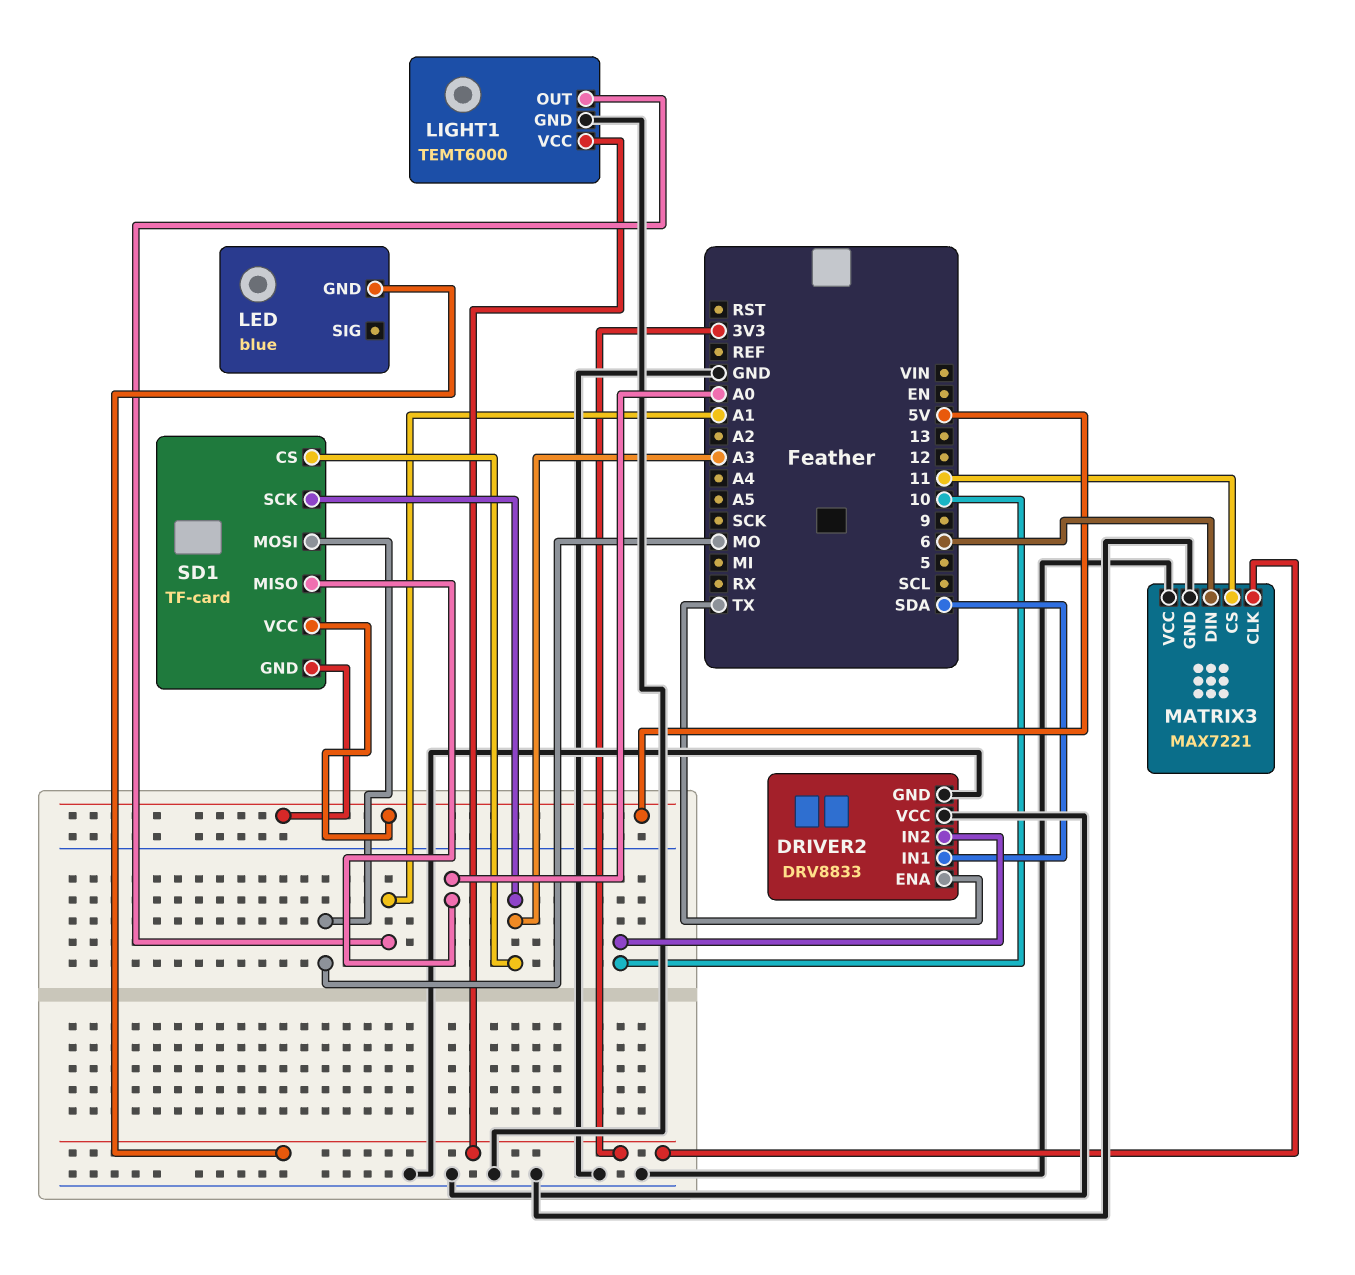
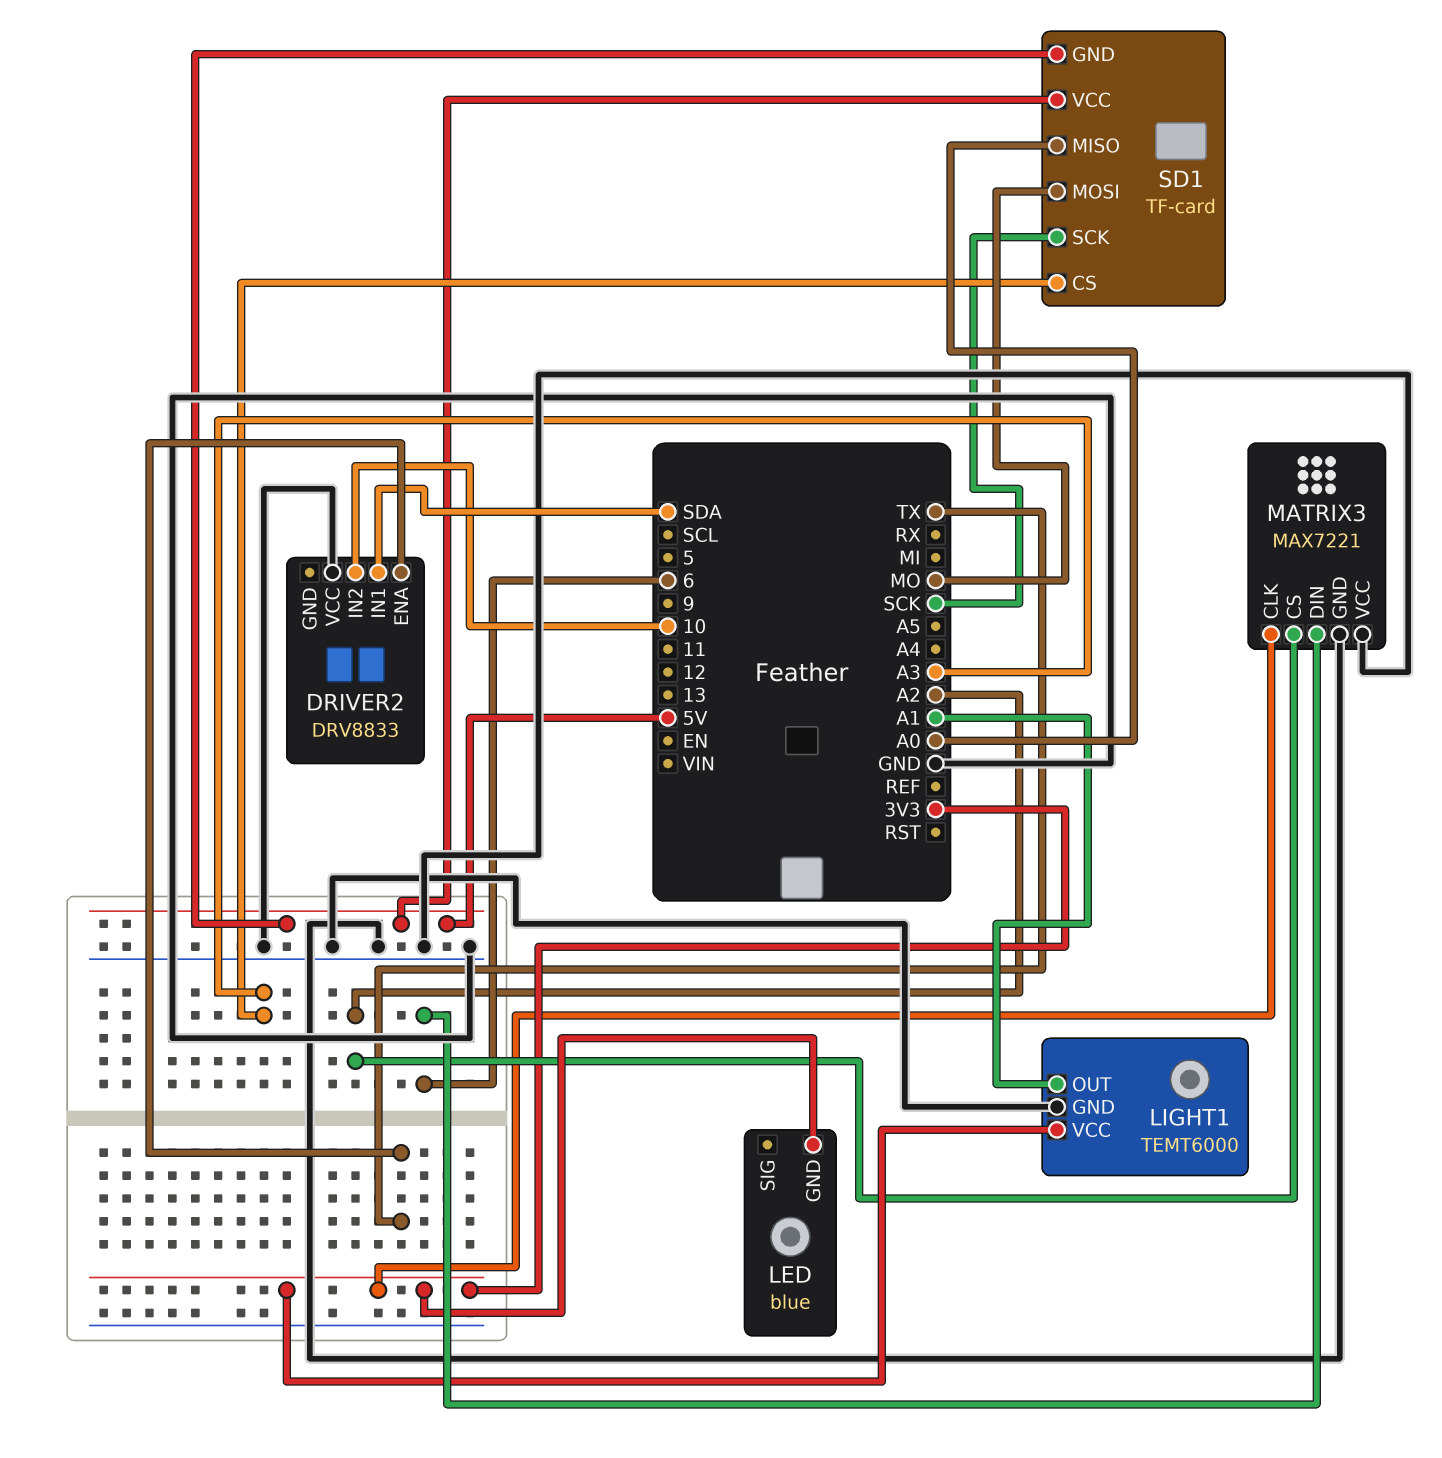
DRIVER2 pin GND: GND -> none
MATRIX3 pin CS: 11 -> A2
SD1 pin SCK: A3 -> SCK

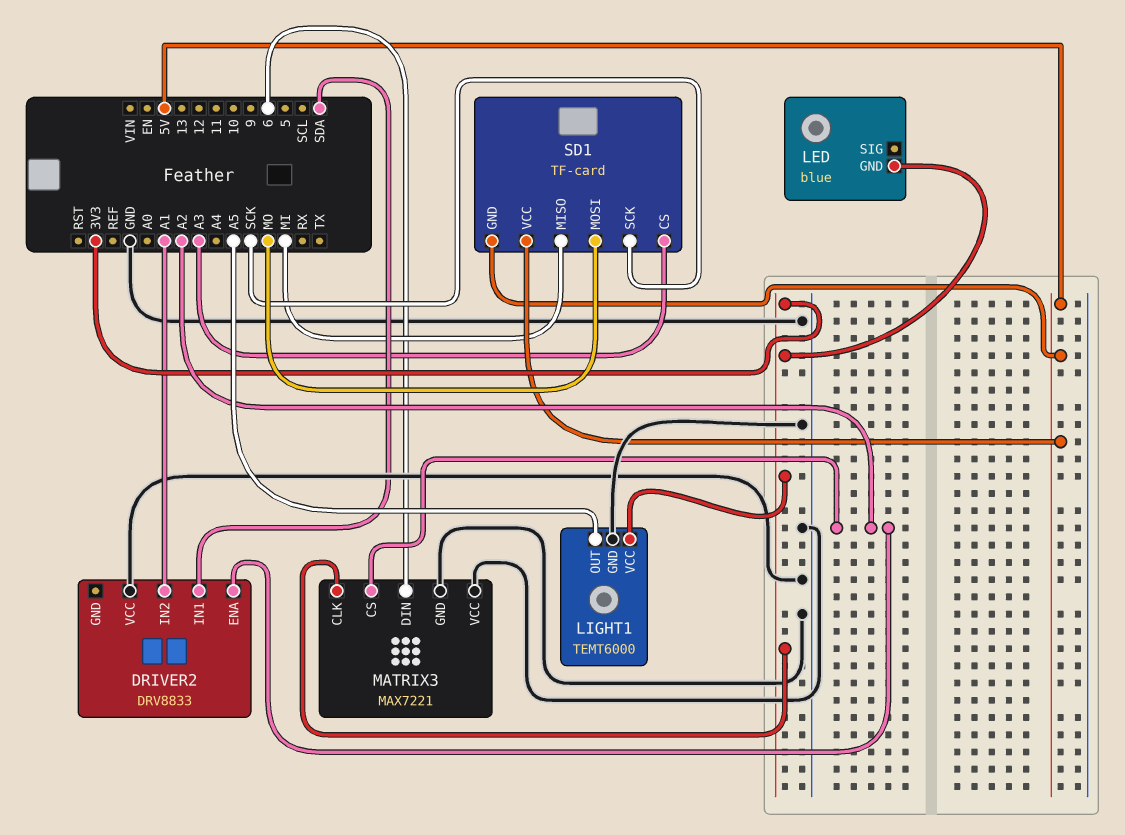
DRIVER2 pin ENA: TX -> A2
DRIVER2 pin IN2: 10 -> A1
LIGHT1 pin OUT: A1 -> A5
SD1 pin MISO: A0 -> MI

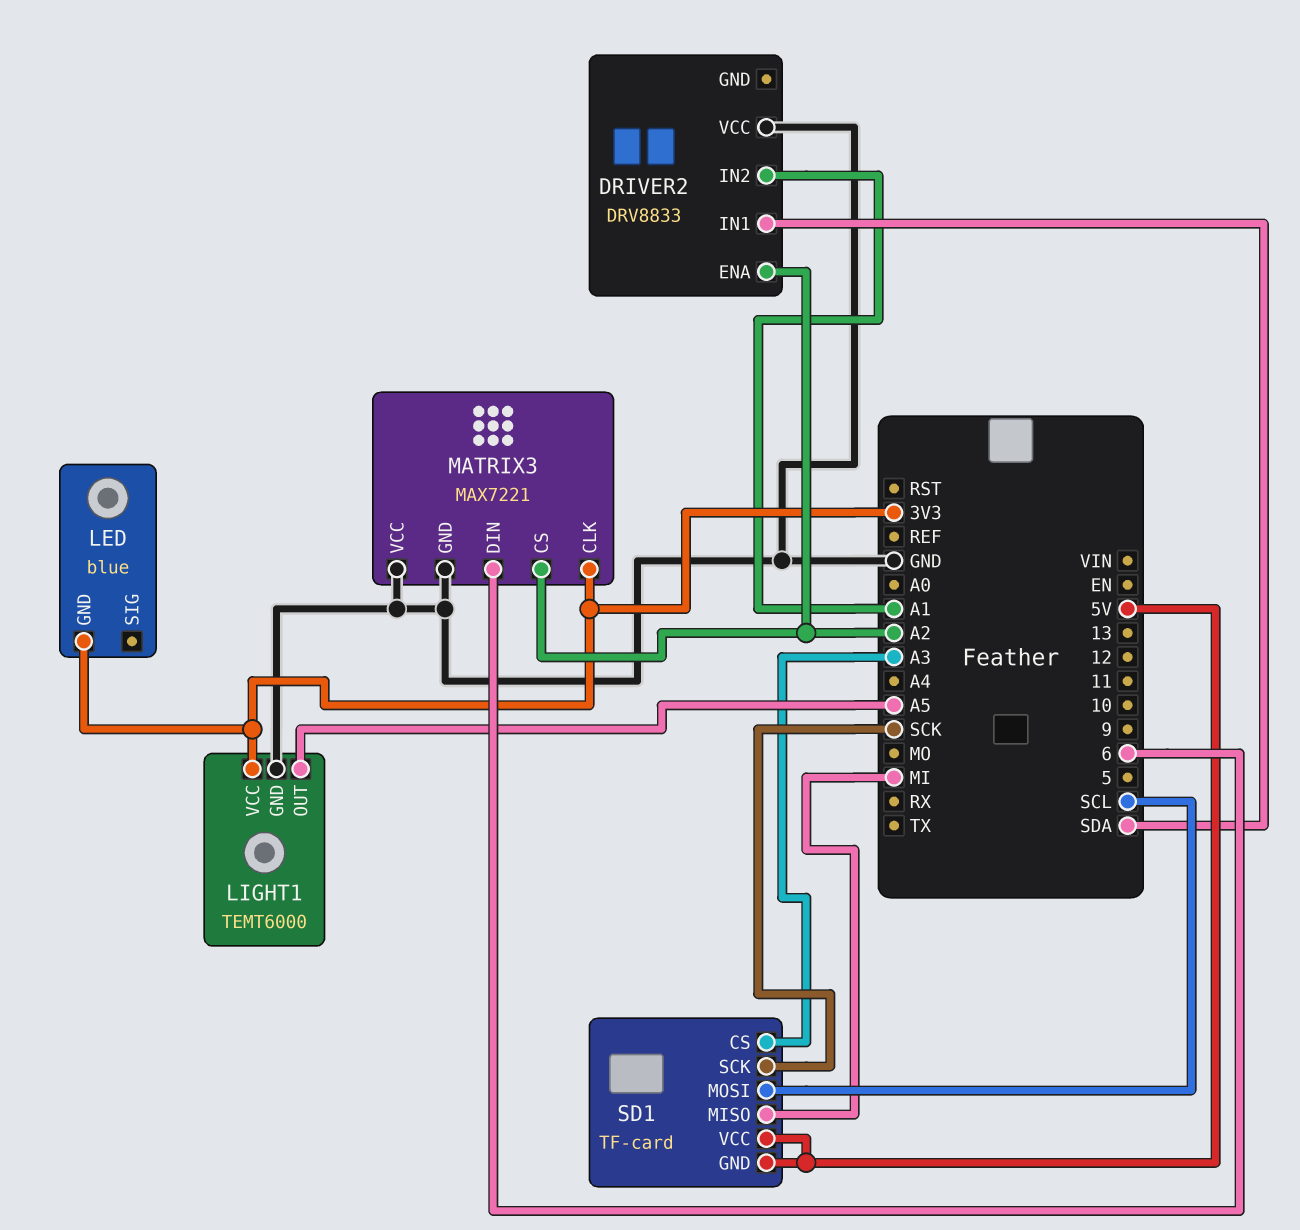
SD1 pin MOSI: MO -> SCL

